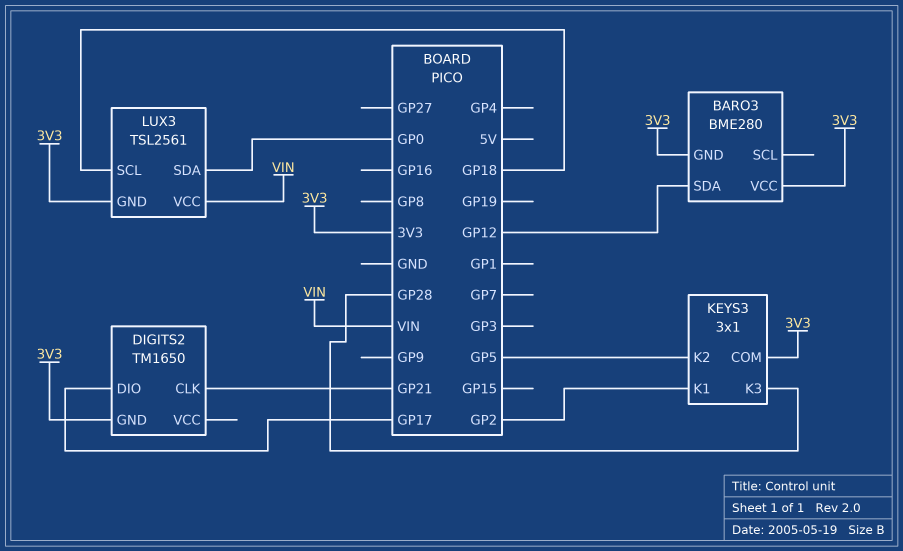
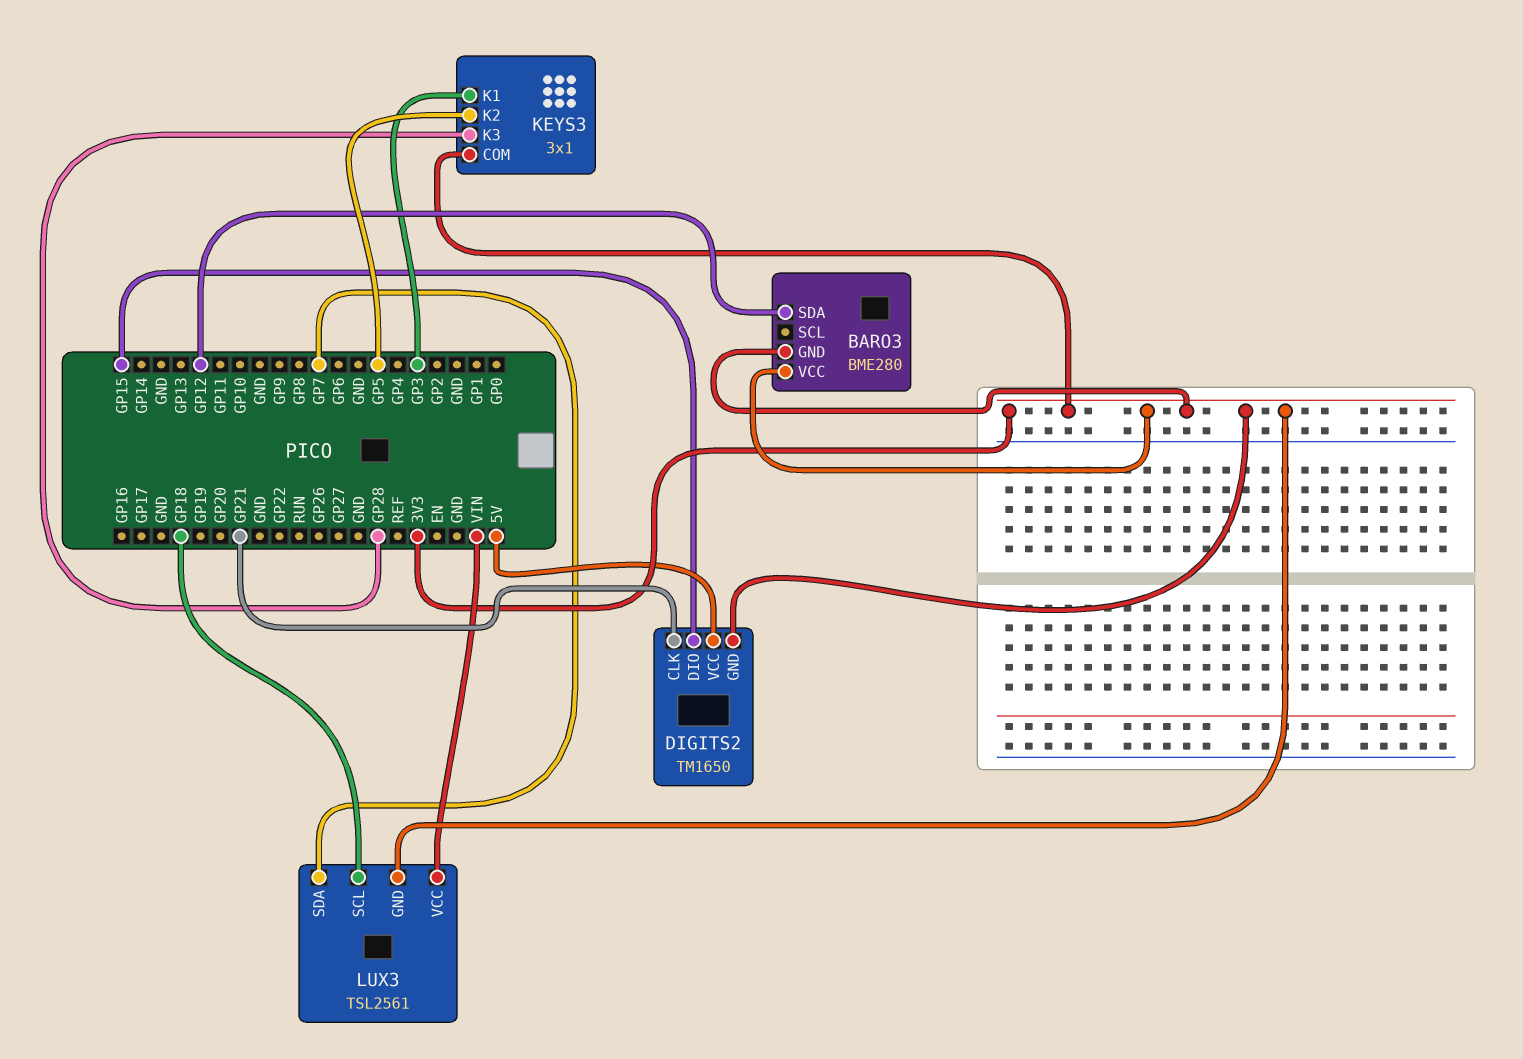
DIGITS2 pin DIO: GP17 -> GP15
DIGITS2 pin VCC: none -> 5V
KEYS3 pin K1: GP2 -> GP3
LUX3 pin SDA: GP0 -> GP7

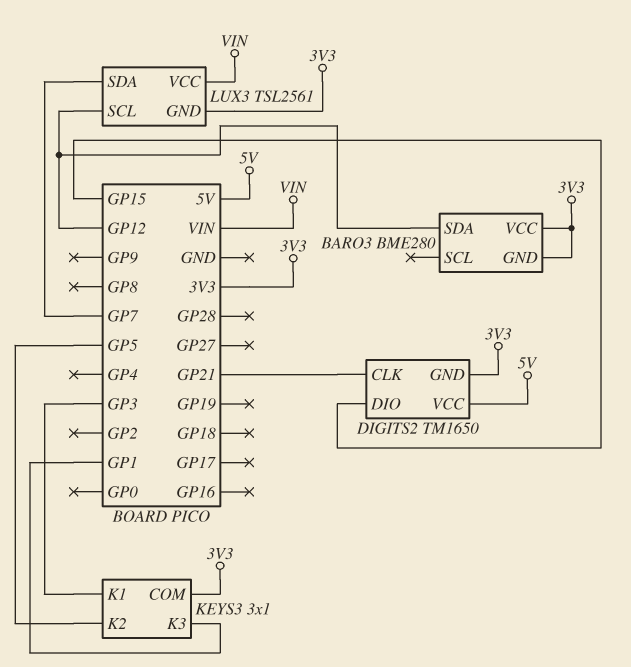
KEYS3 pin K3: GP28 -> GP1
LUX3 pin SCL: GP18 -> GP12

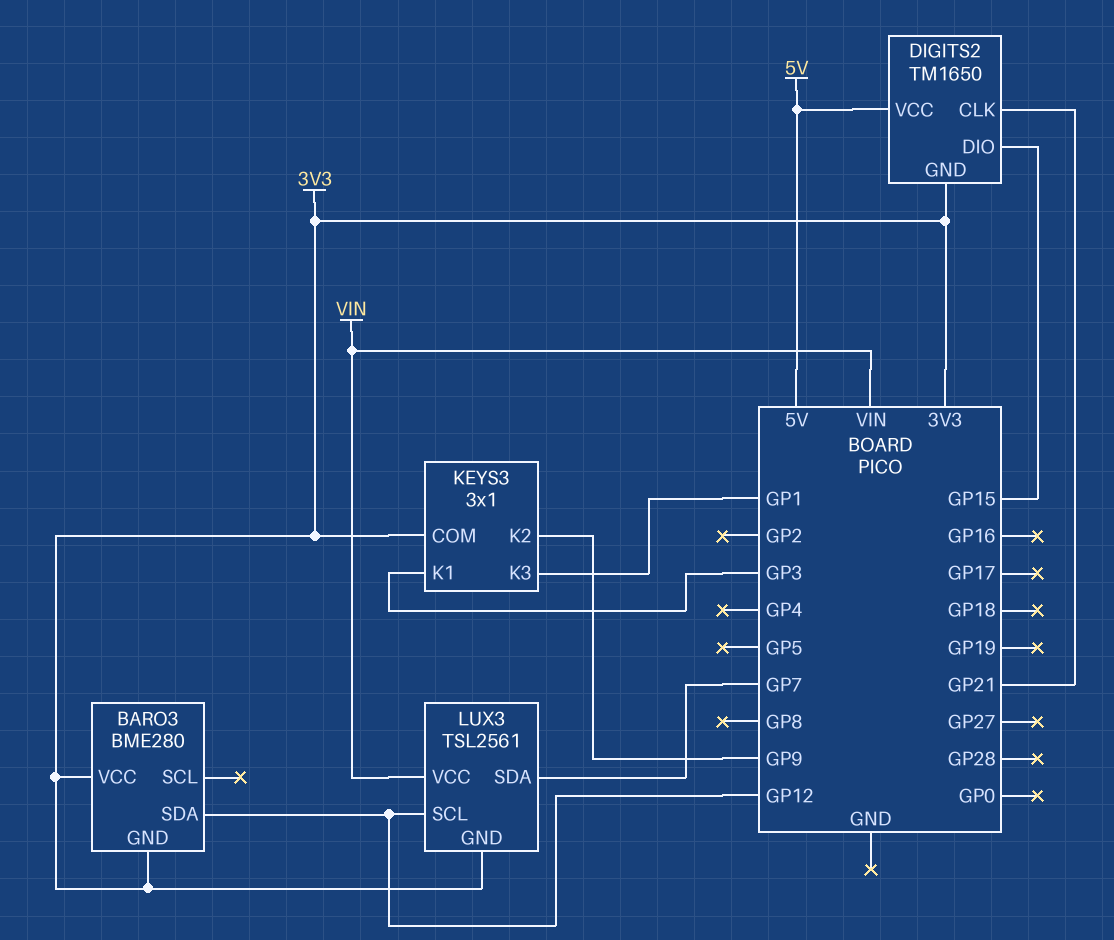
KEYS3 pin K2: GP5 -> GP9

